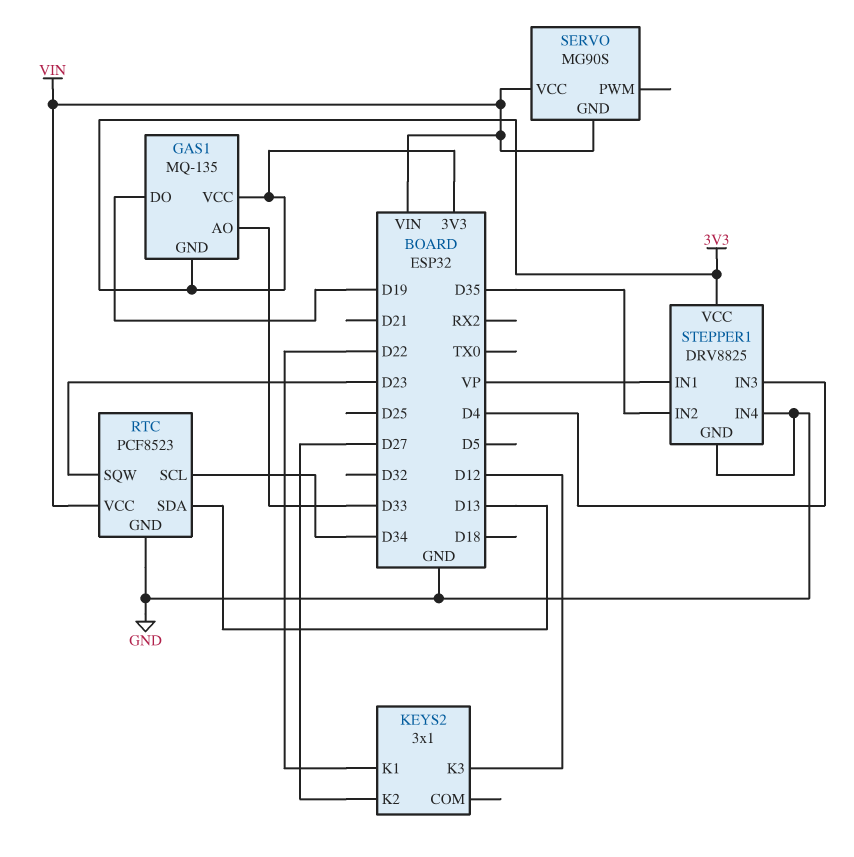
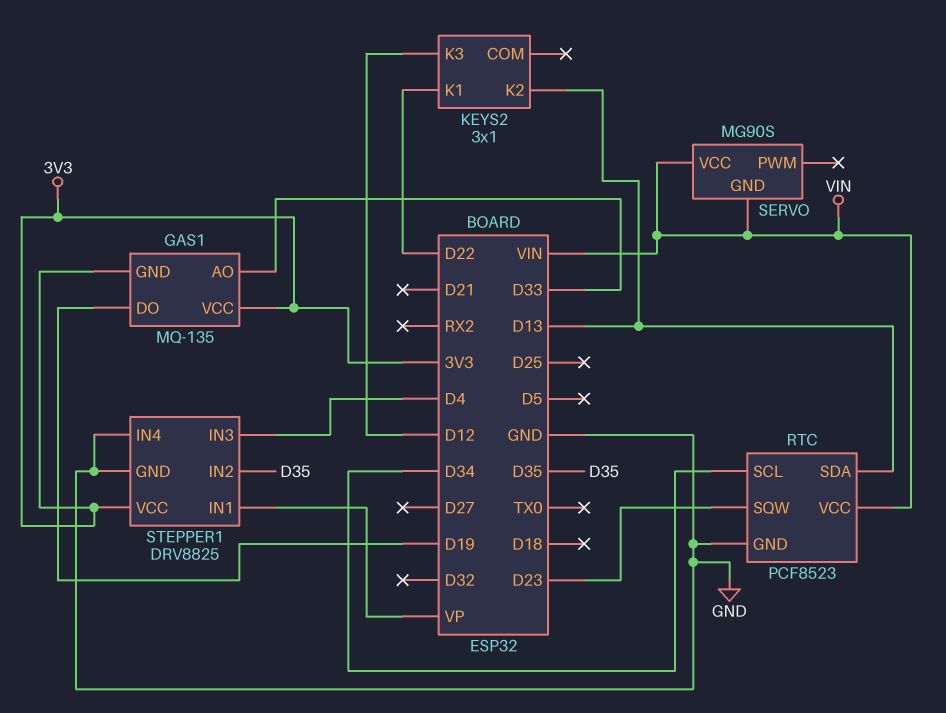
KEYS2 pin K2: D27 -> D13

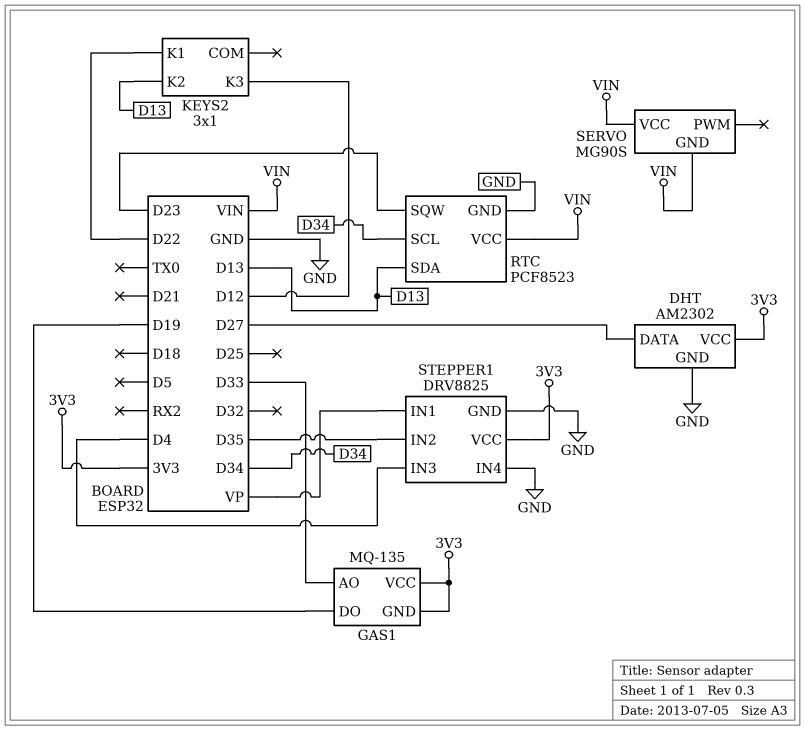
DHT: none -> AM2302
DHT pin DATA: none -> D27
DHT pin GND: none -> GND
DHT pin VCC: none -> 3V3

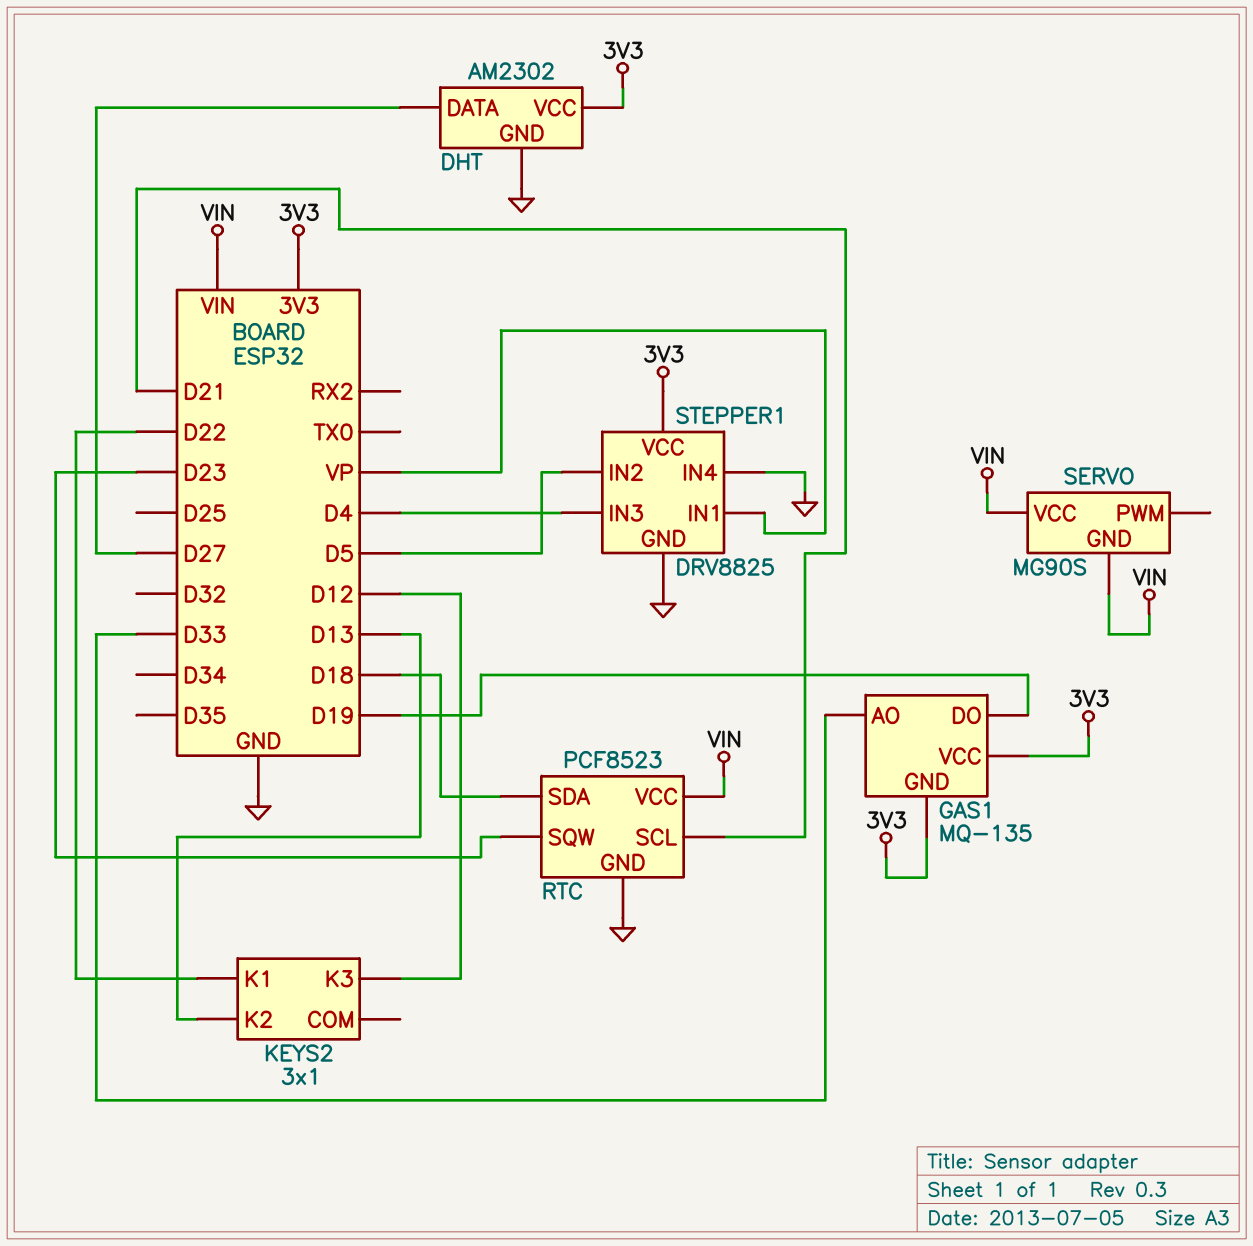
RTC pin SCL: D34 -> D21
RTC pin SDA: D13 -> D18
STEPPER1 pin IN2: D35 -> D5

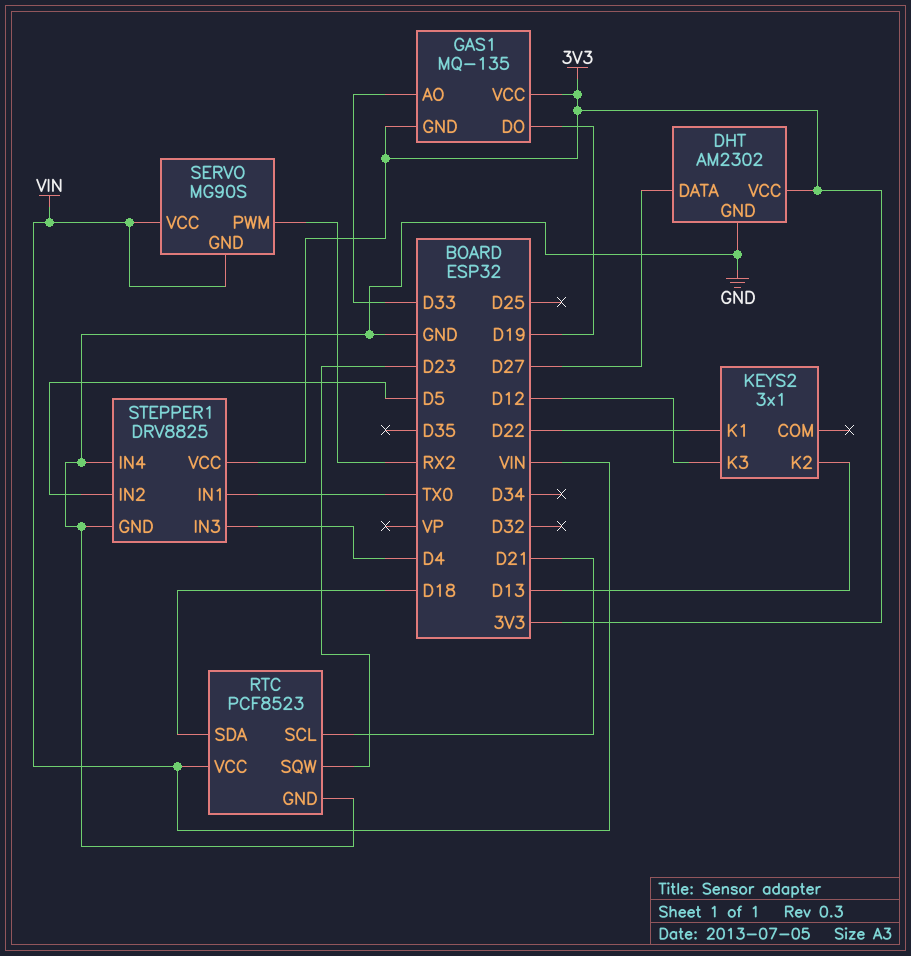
SERVO pin PWM: none -> RX2
STEPPER1 pin IN1: VP -> TX0

